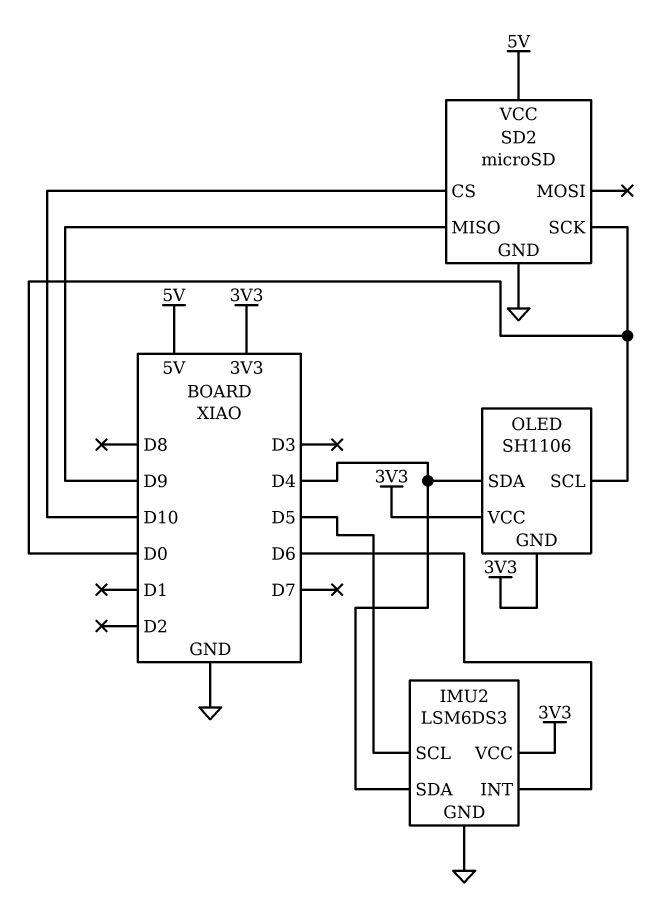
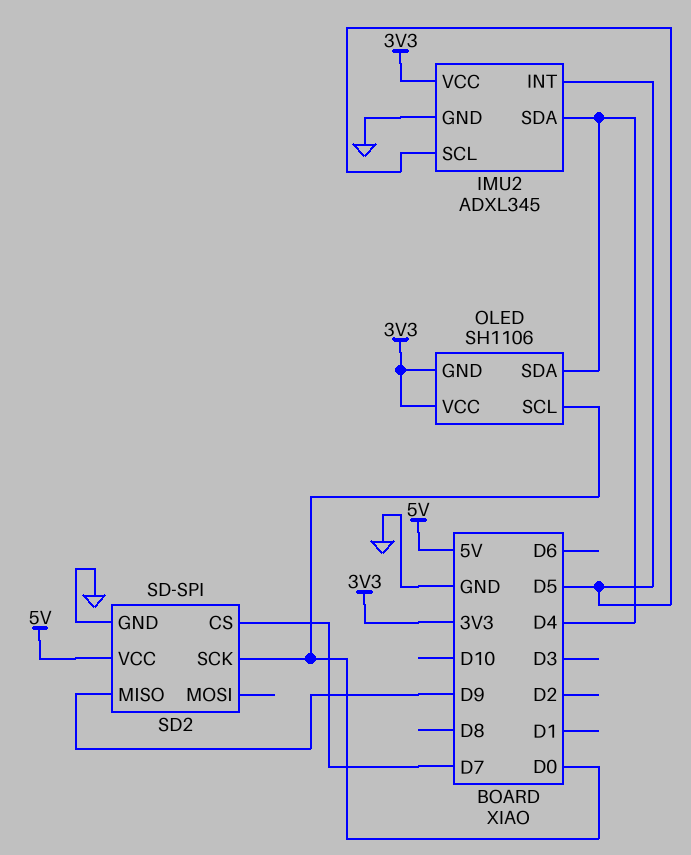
IMU2: LSM6DS3 -> ADXL345
IMU2 pin INT: D6 -> D5
SD2: microSD -> SD-SPI
SD2 pin CS: D10 -> D7

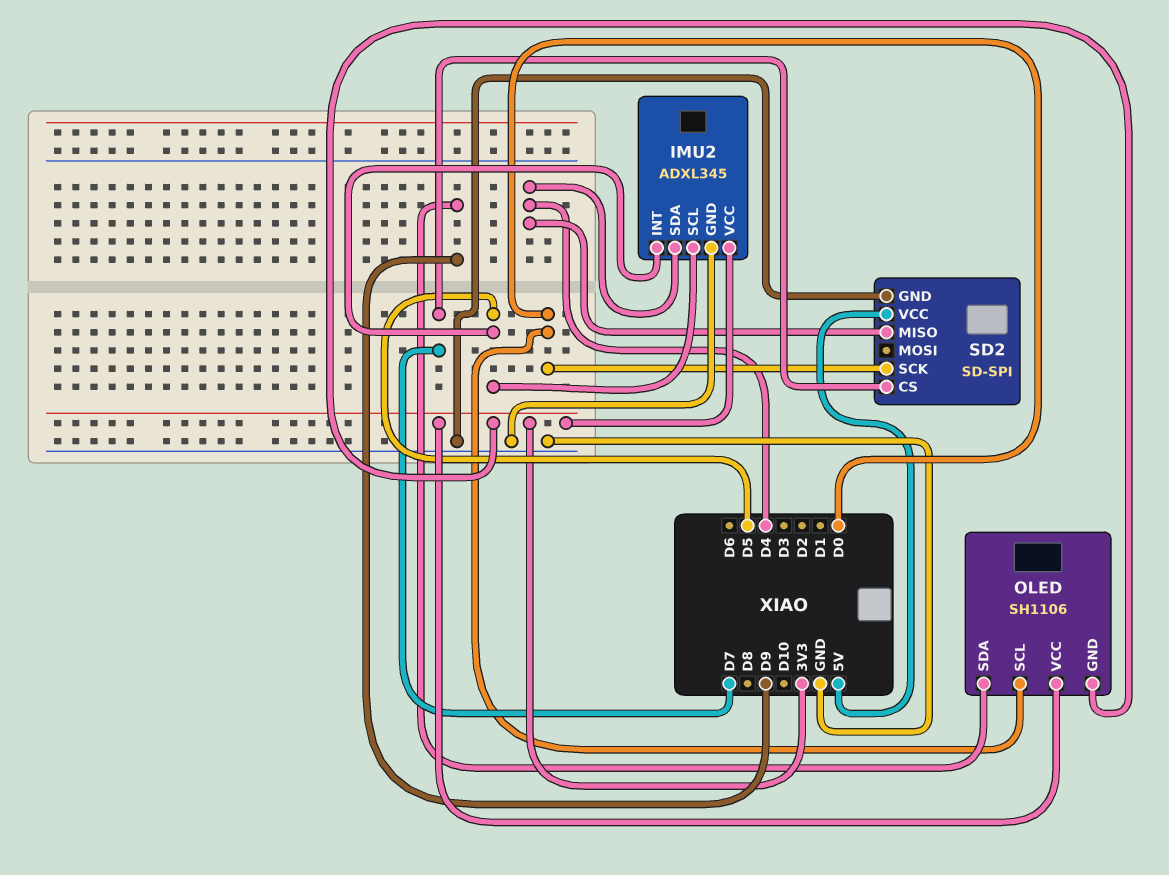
OLED pin SDA: D4 -> D9
SD2 pin MISO: D9 -> D4

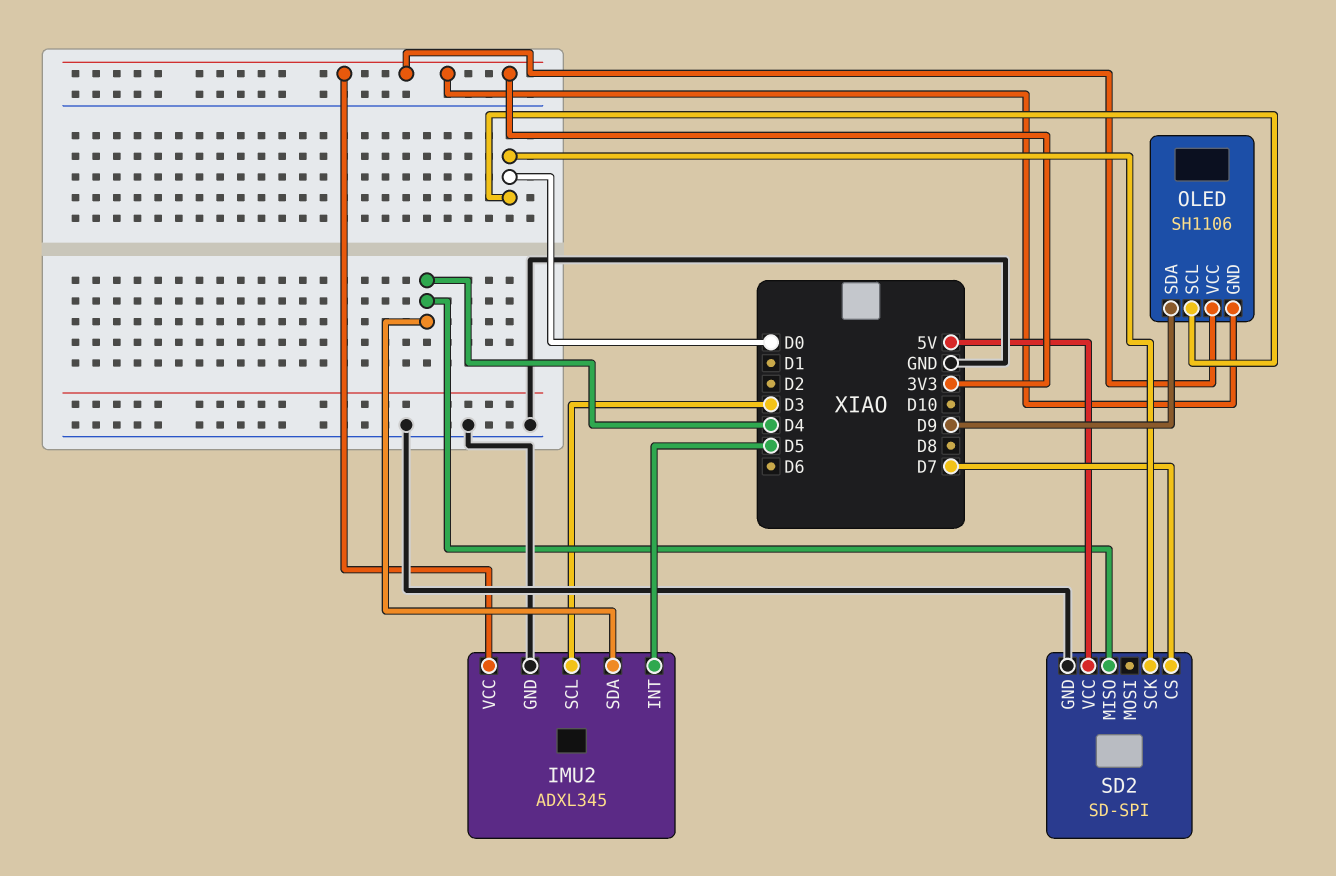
IMU2 pin SCL: D5 -> D3

